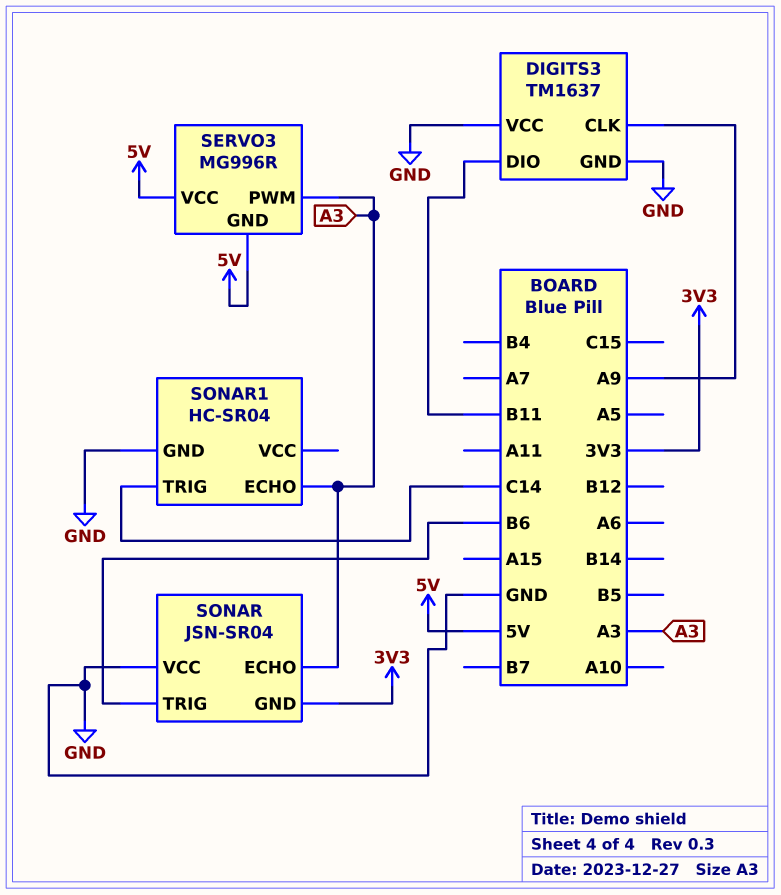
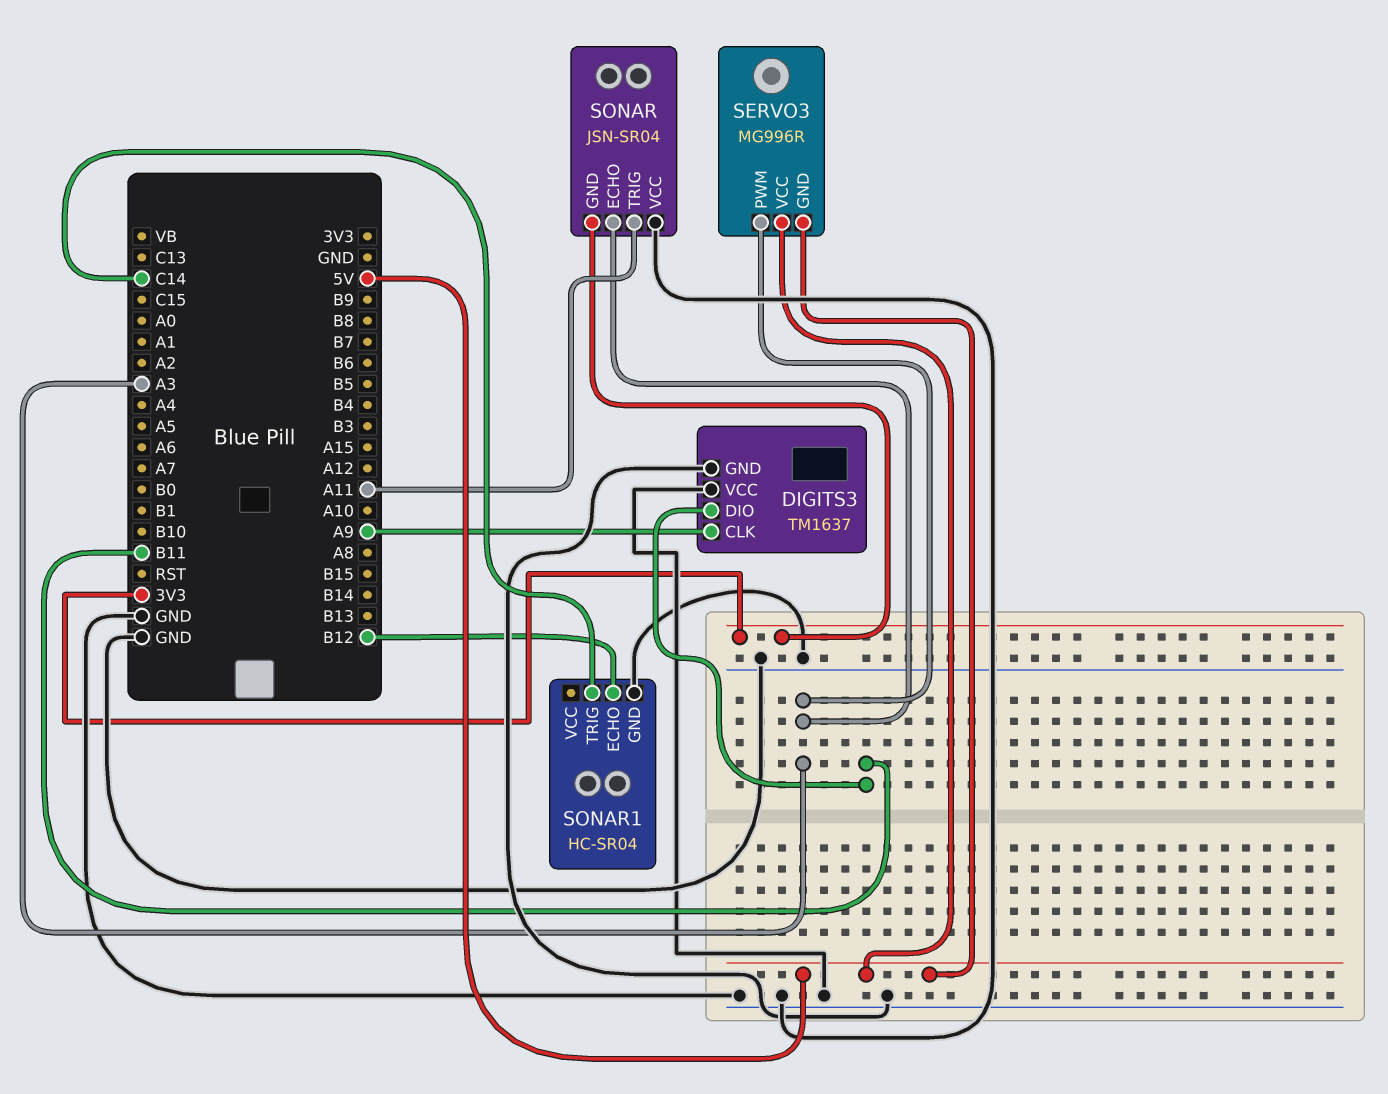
SONAR pin TRIG: B6 -> A11
SONAR1 pin ECHO: A3 -> B12

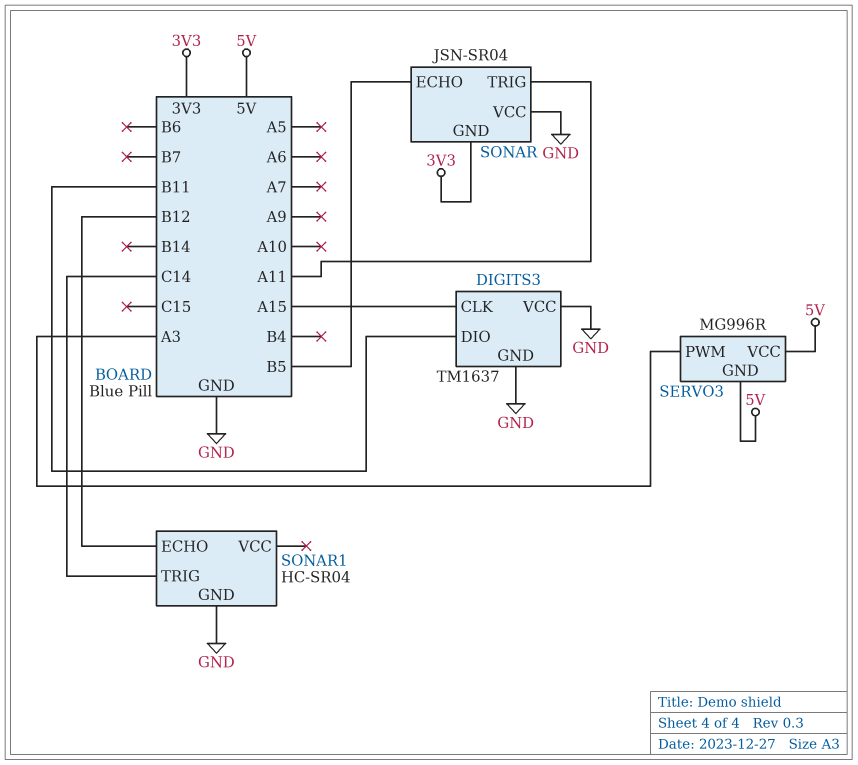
DIGITS3 pin CLK: A9 -> A15
SONAR pin ECHO: A3 -> B5

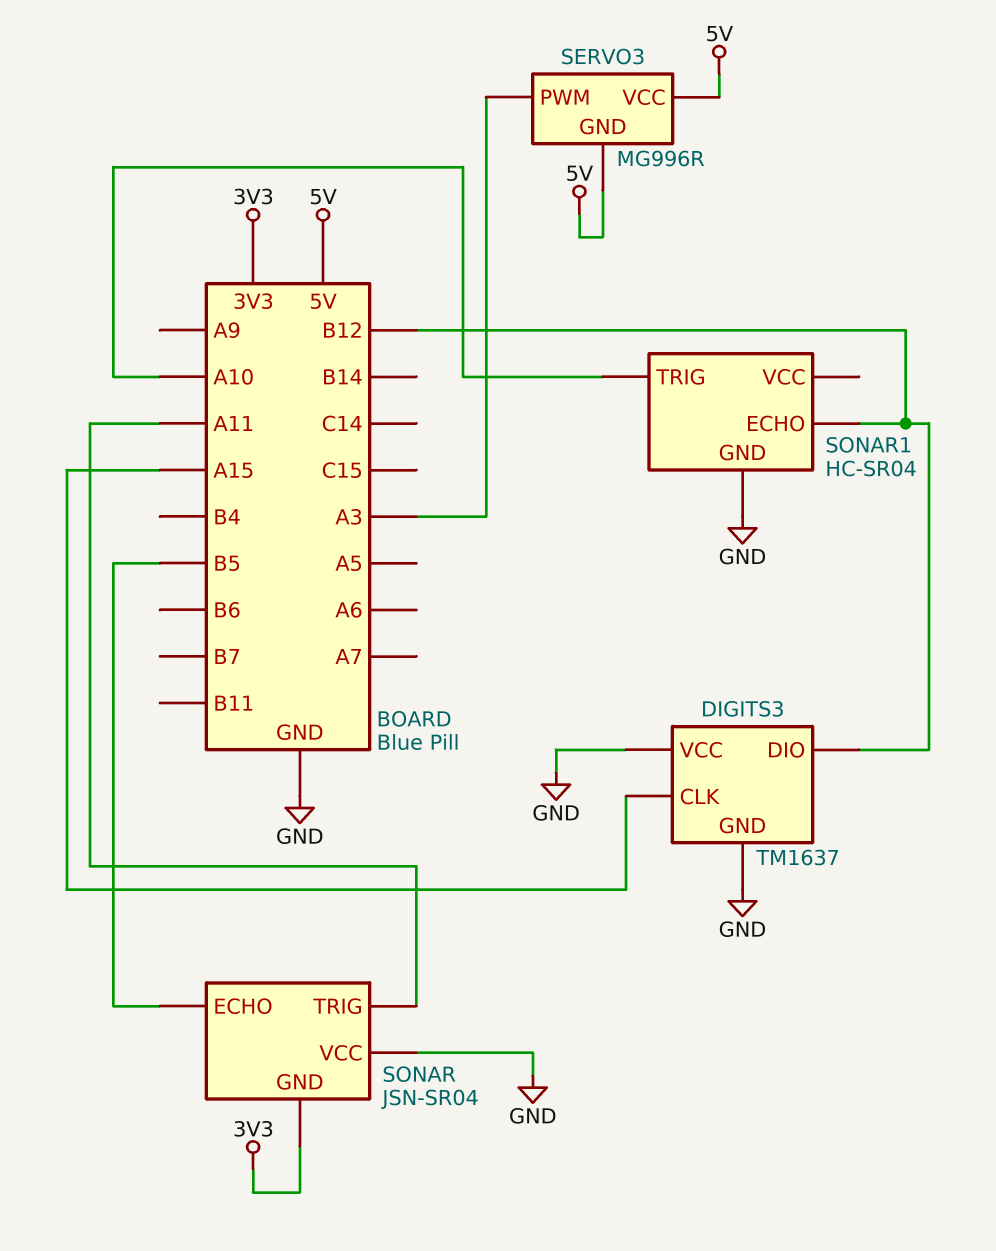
DIGITS3 pin DIO: B11 -> B12
SONAR1 pin TRIG: C14 -> A10

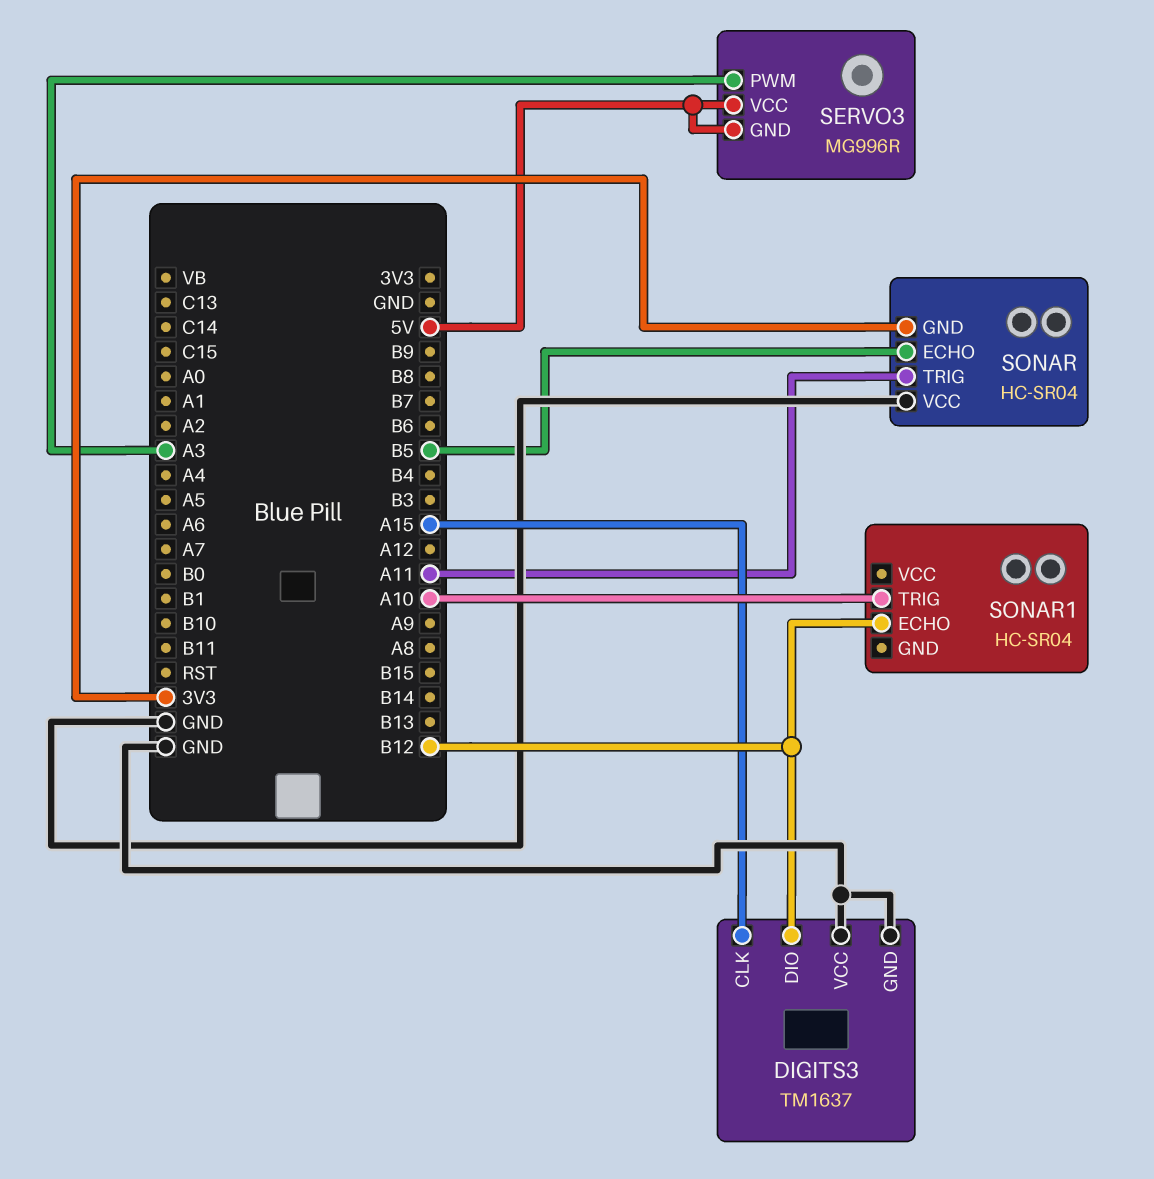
SONAR: JSN-SR04 -> HC-SR04
SONAR1 pin GND: GND -> none

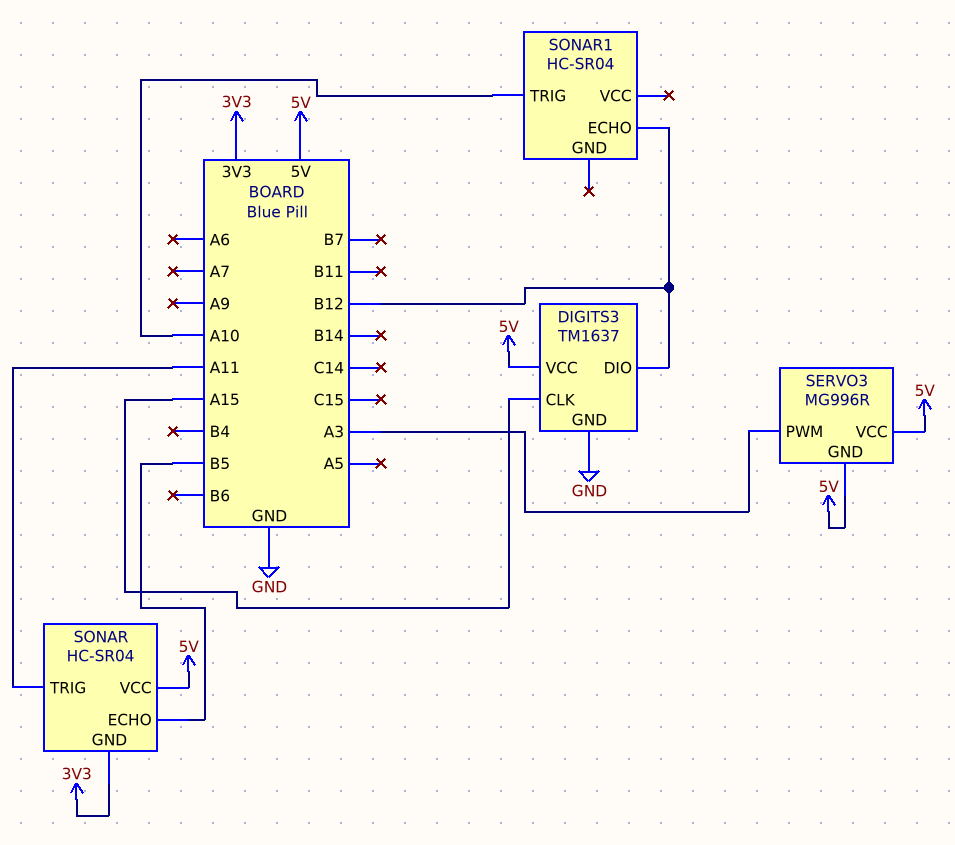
DIGITS3 pin VCC: GND -> 5V
SONAR pin VCC: GND -> 5V

